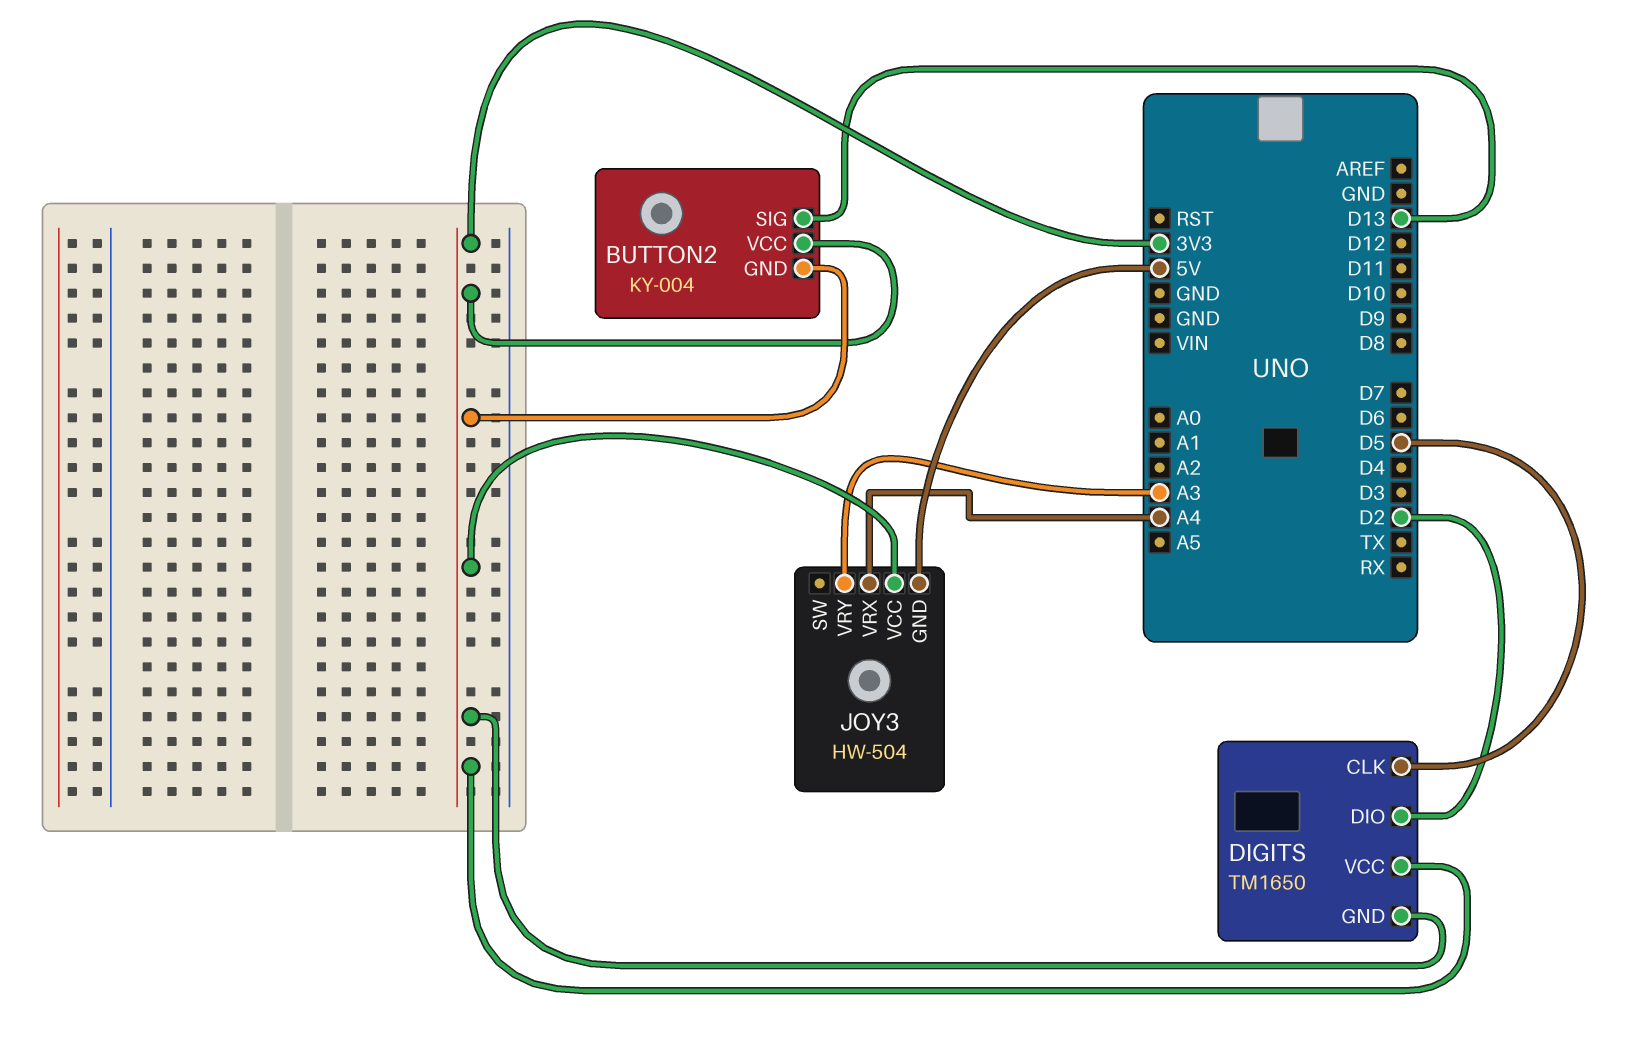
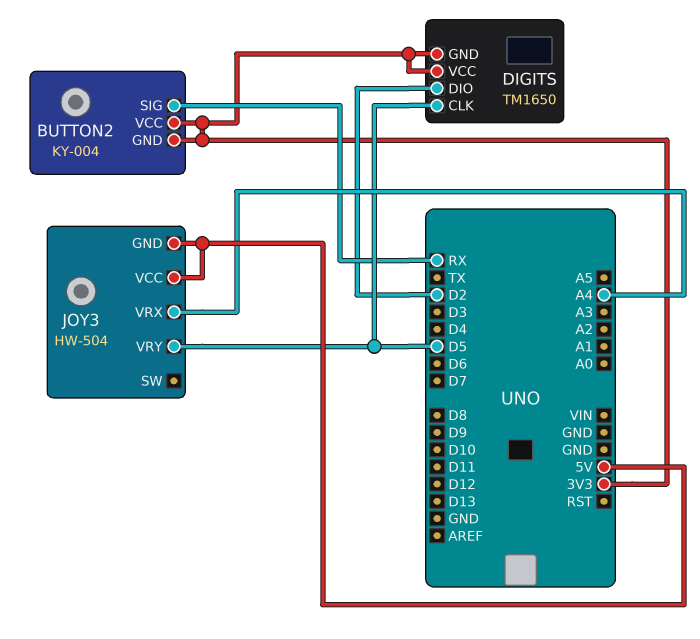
BUTTON2 pin SIG: D13 -> RX
JOY3 pin VCC: 3V3 -> 5V
JOY3 pin VRY: A3 -> D5

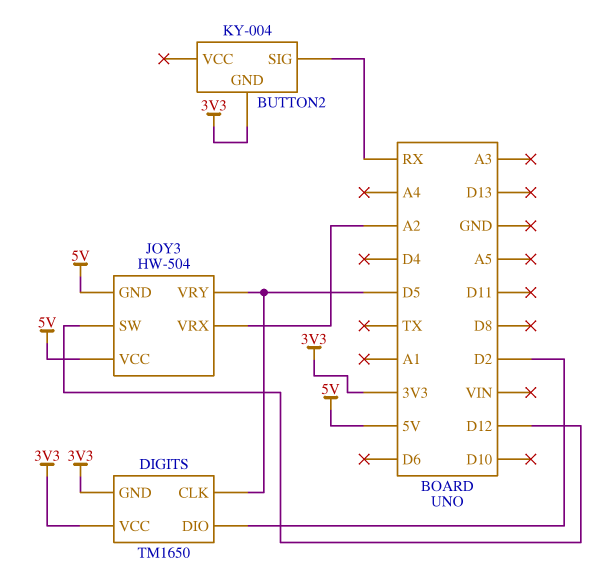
BUTTON2 pin VCC: 3V3 -> none
JOY3 pin SW: none -> D12
JOY3 pin VRX: A4 -> A2

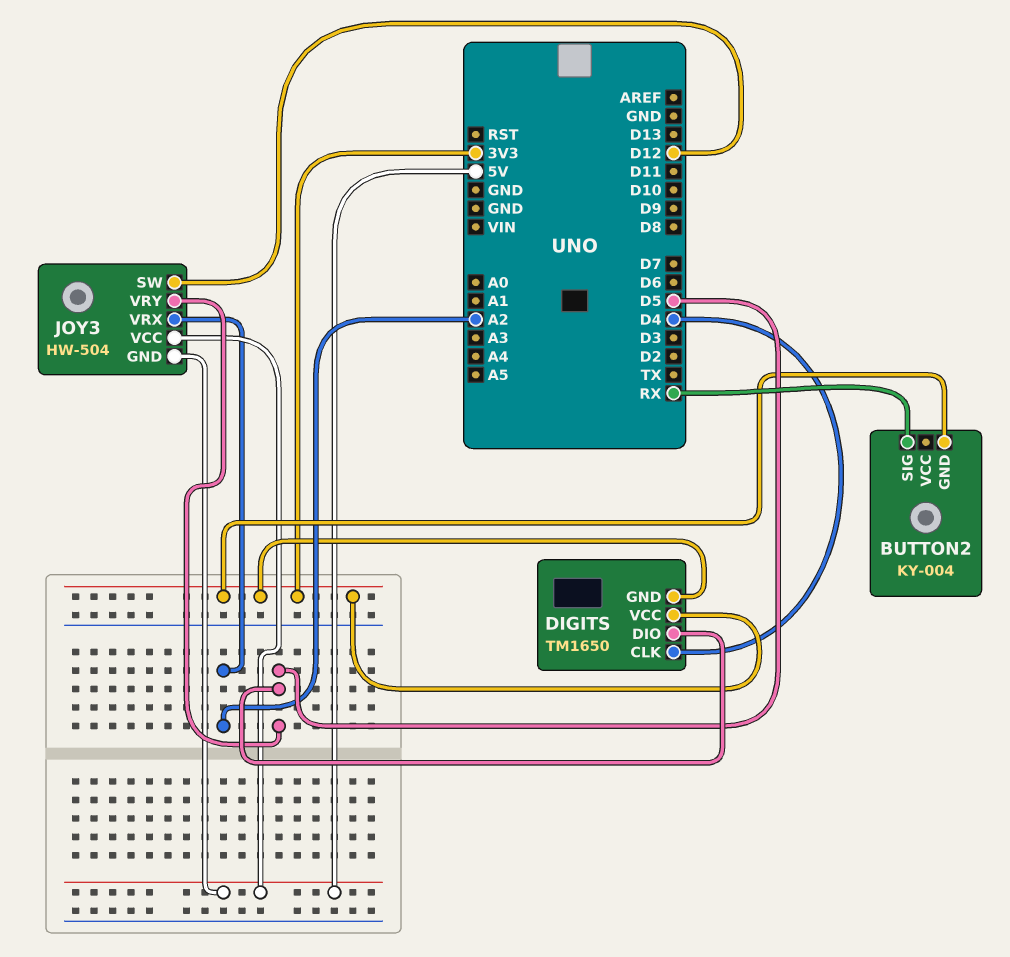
DIGITS pin CLK: D5 -> D4
DIGITS pin DIO: D2 -> D5

